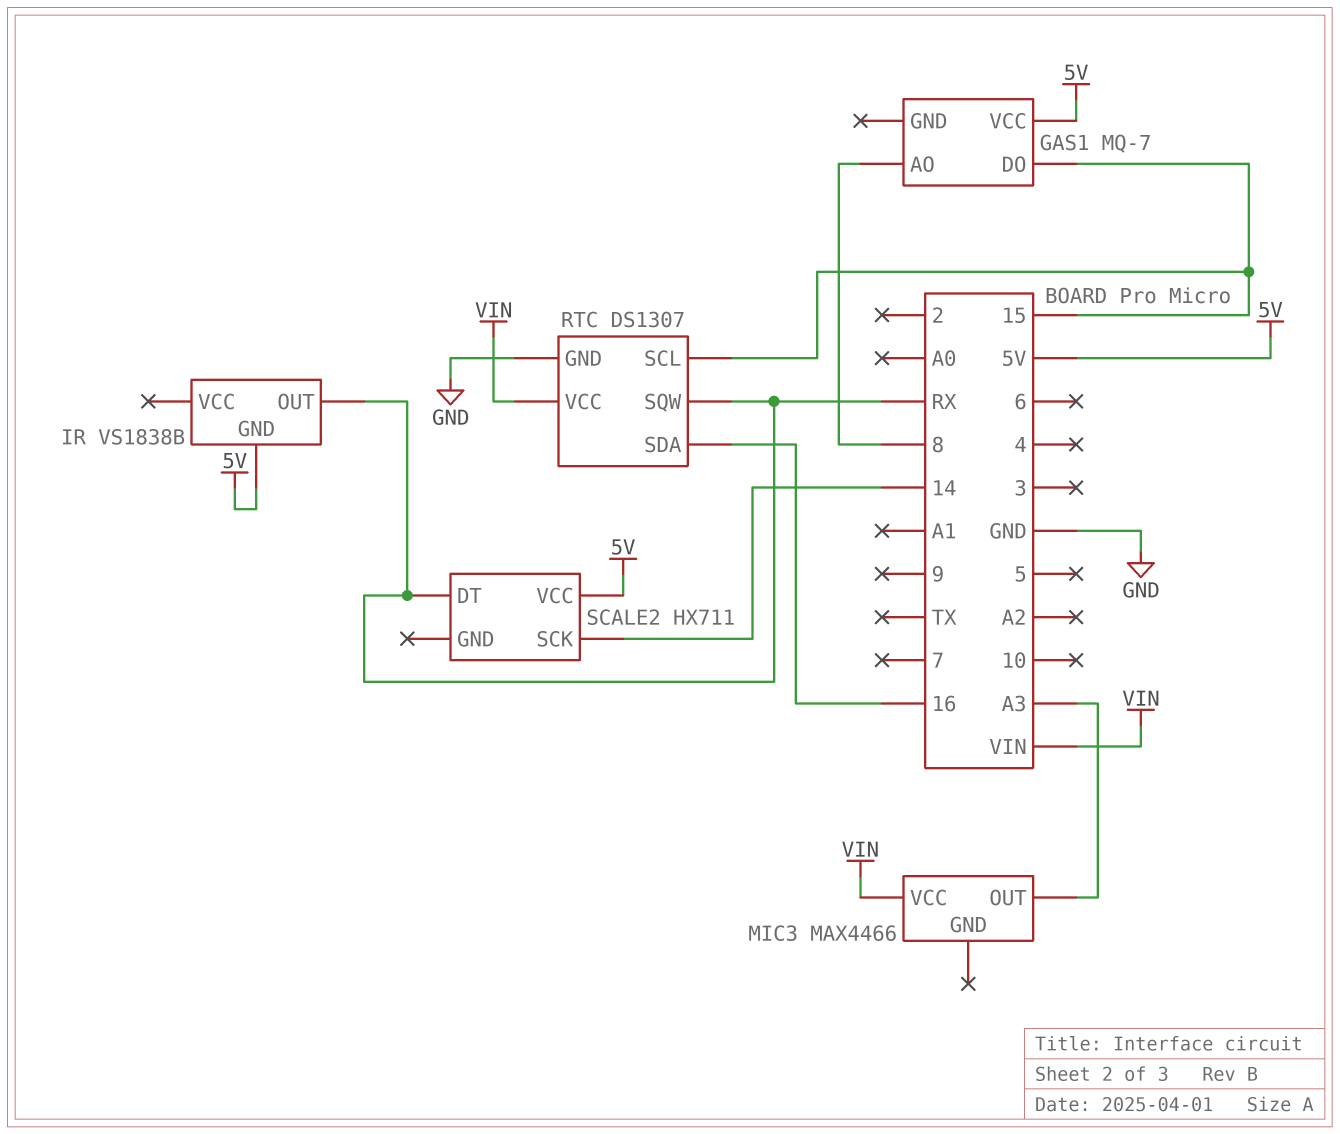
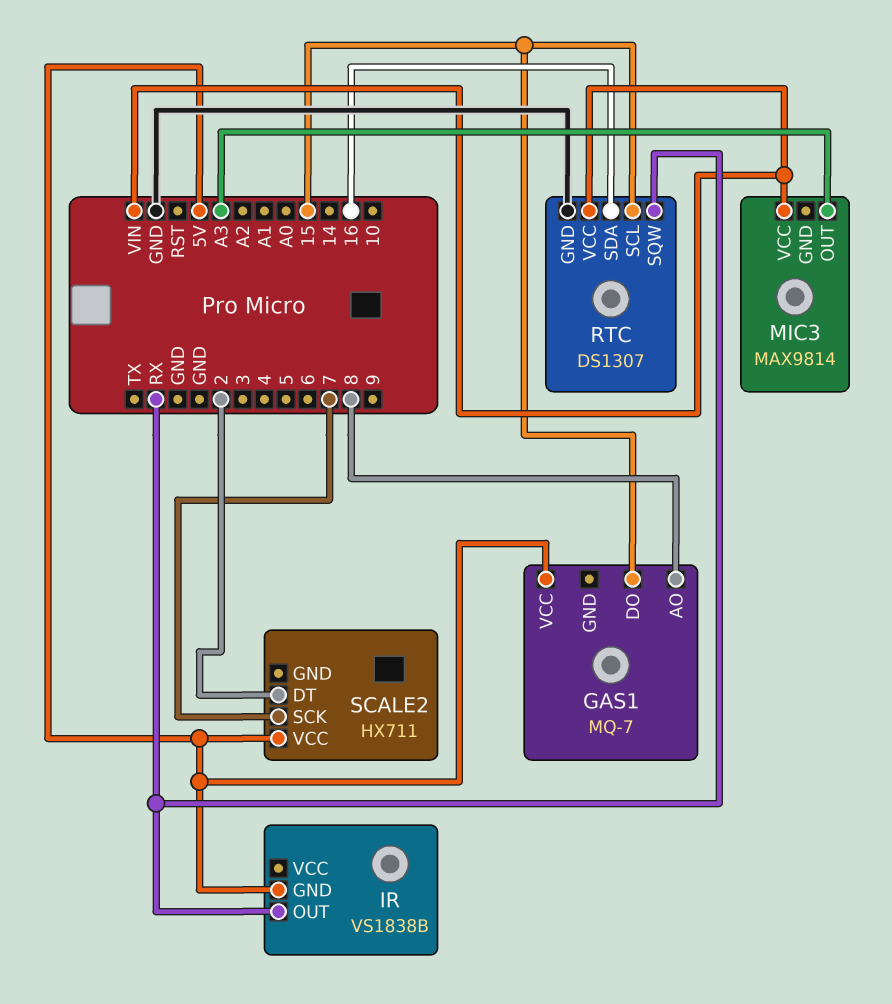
MIC3: MAX4466 -> MAX9814
SCALE2 pin DT: RX -> 2
SCALE2 pin SCK: 14 -> 7

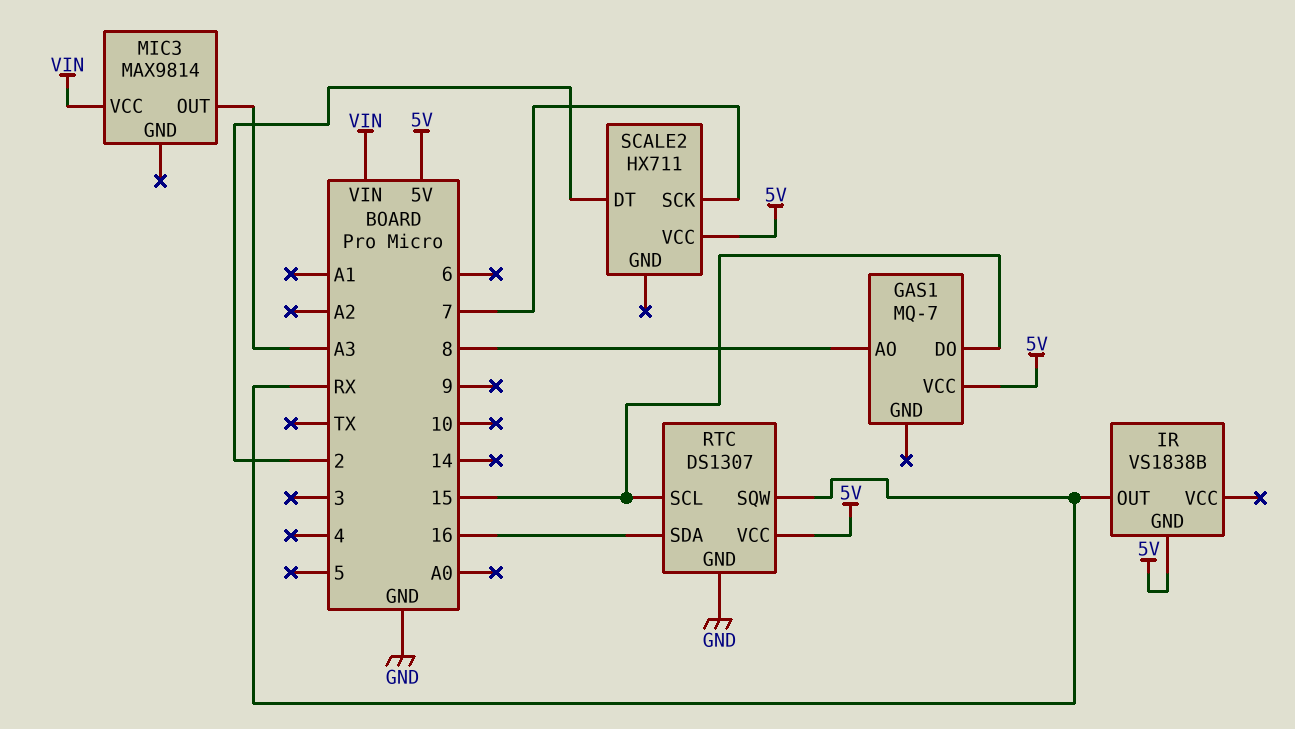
RTC pin VCC: VIN -> 5V

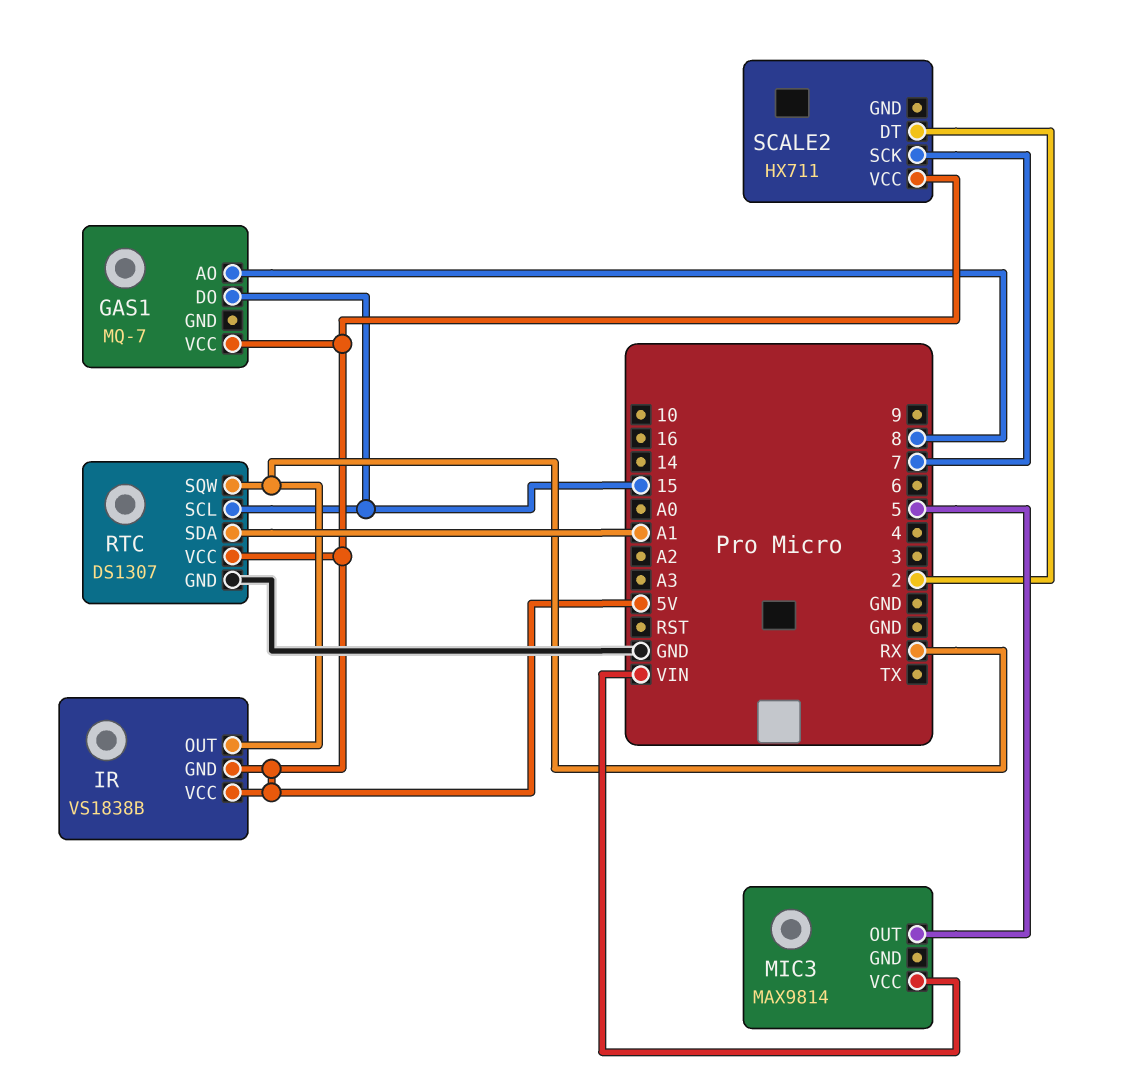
IR pin VCC: none -> 5V
MIC3 pin OUT: A3 -> 5
RTC pin SDA: 16 -> A1

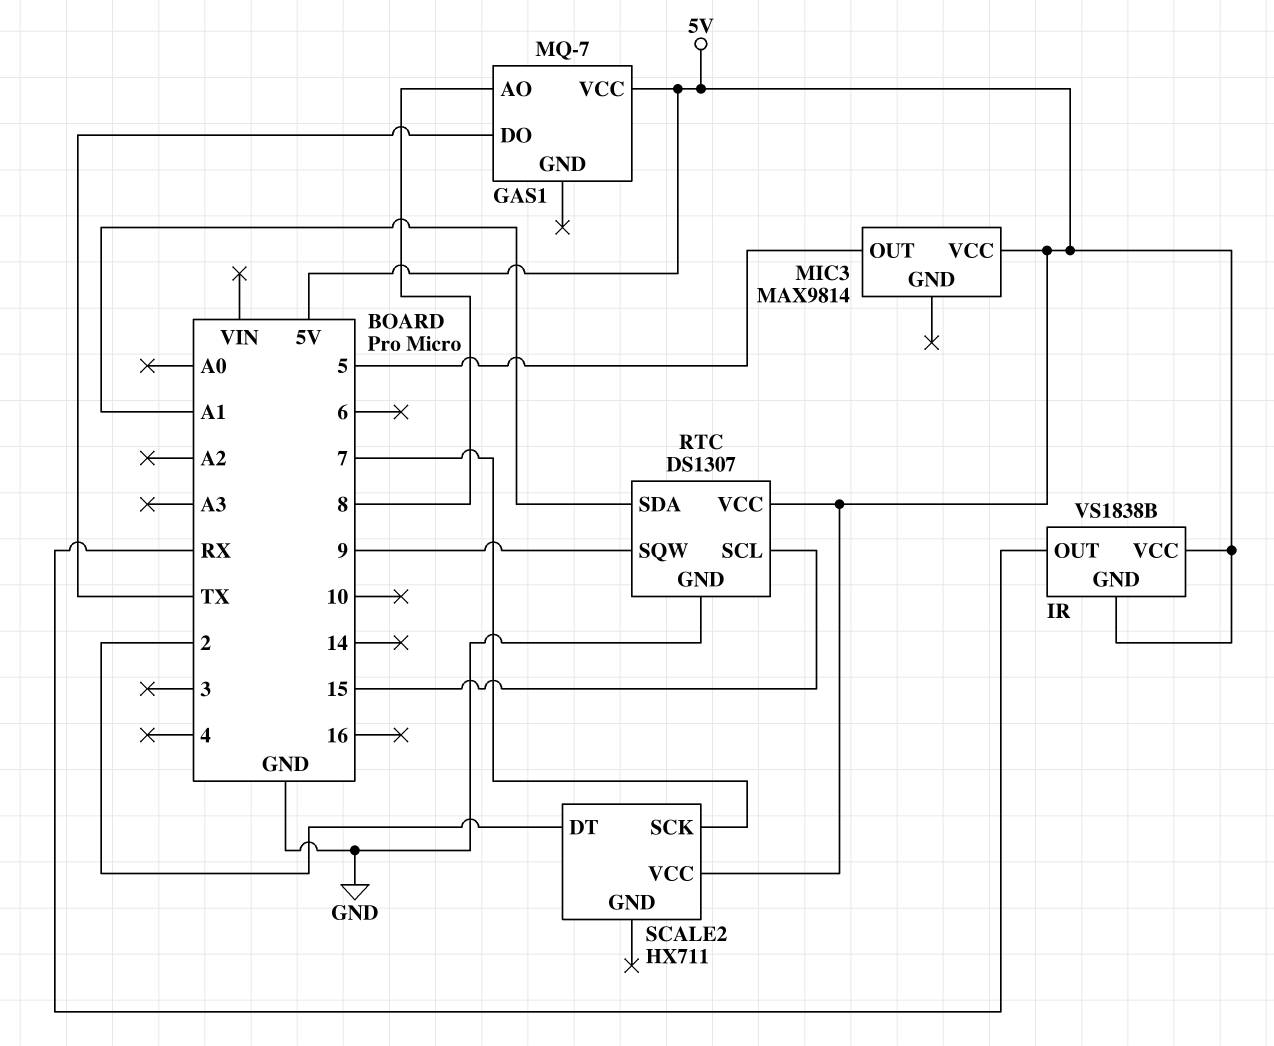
GAS1 pin DO: 15 -> TX
MIC3 pin VCC: VIN -> 5V
RTC pin SQW: RX -> 9

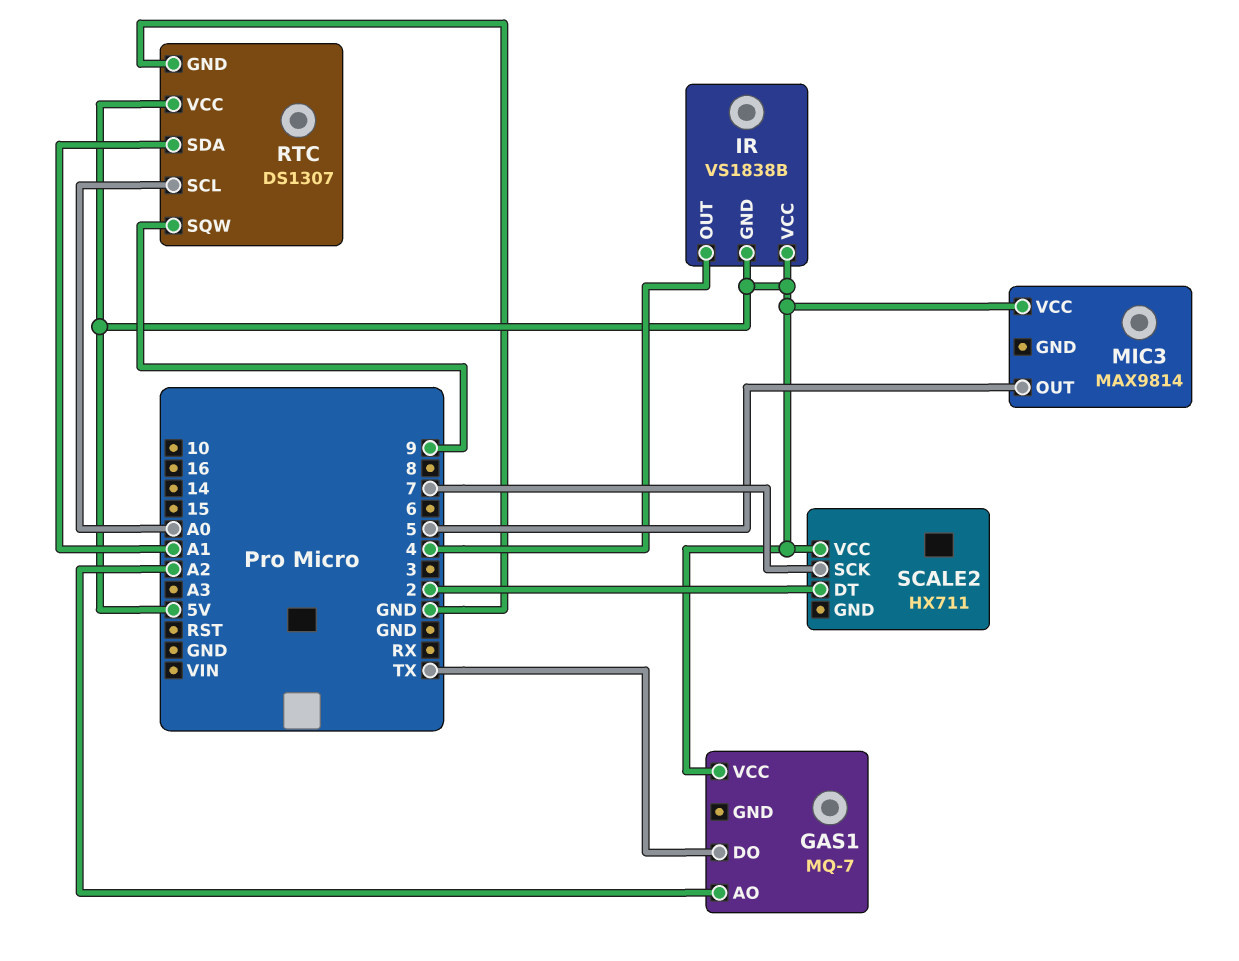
GAS1 pin AO: 8 -> A2
IR pin OUT: RX -> 4
RTC pin SCL: 15 -> A0

